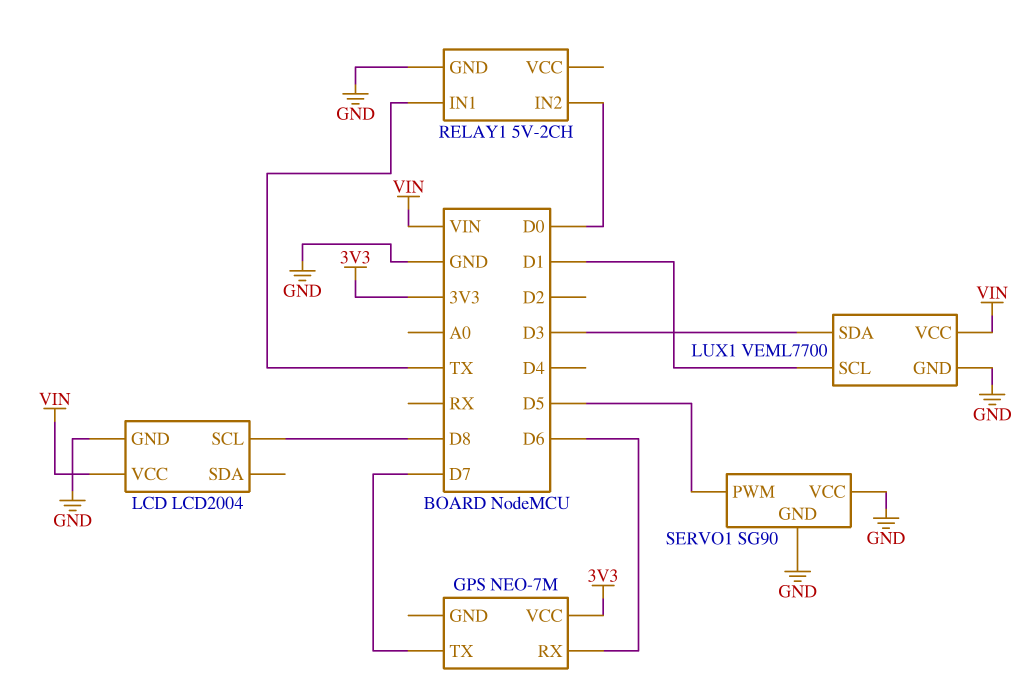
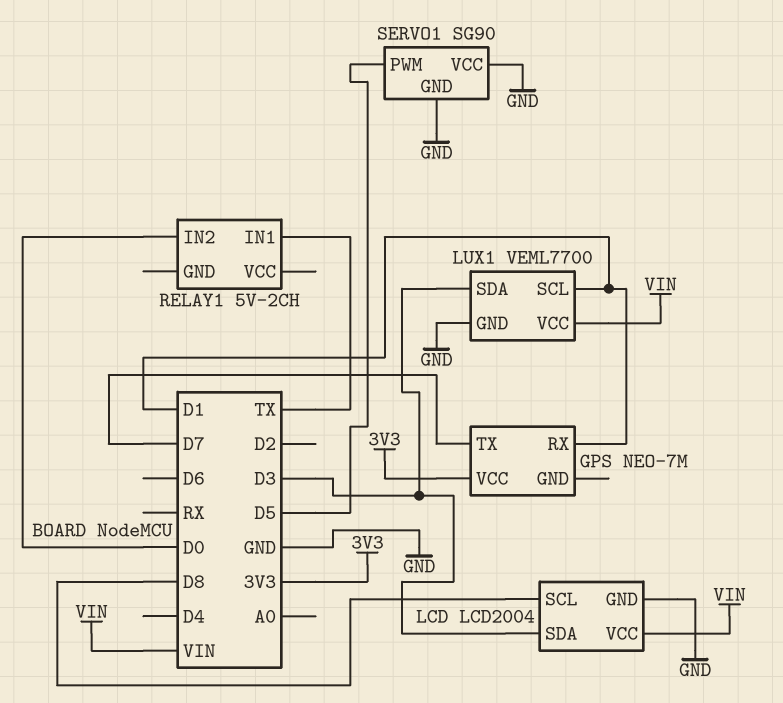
GPS pin RX: D6 -> D1
LCD pin SDA: none -> D3
RELAY1 pin GND: GND -> none

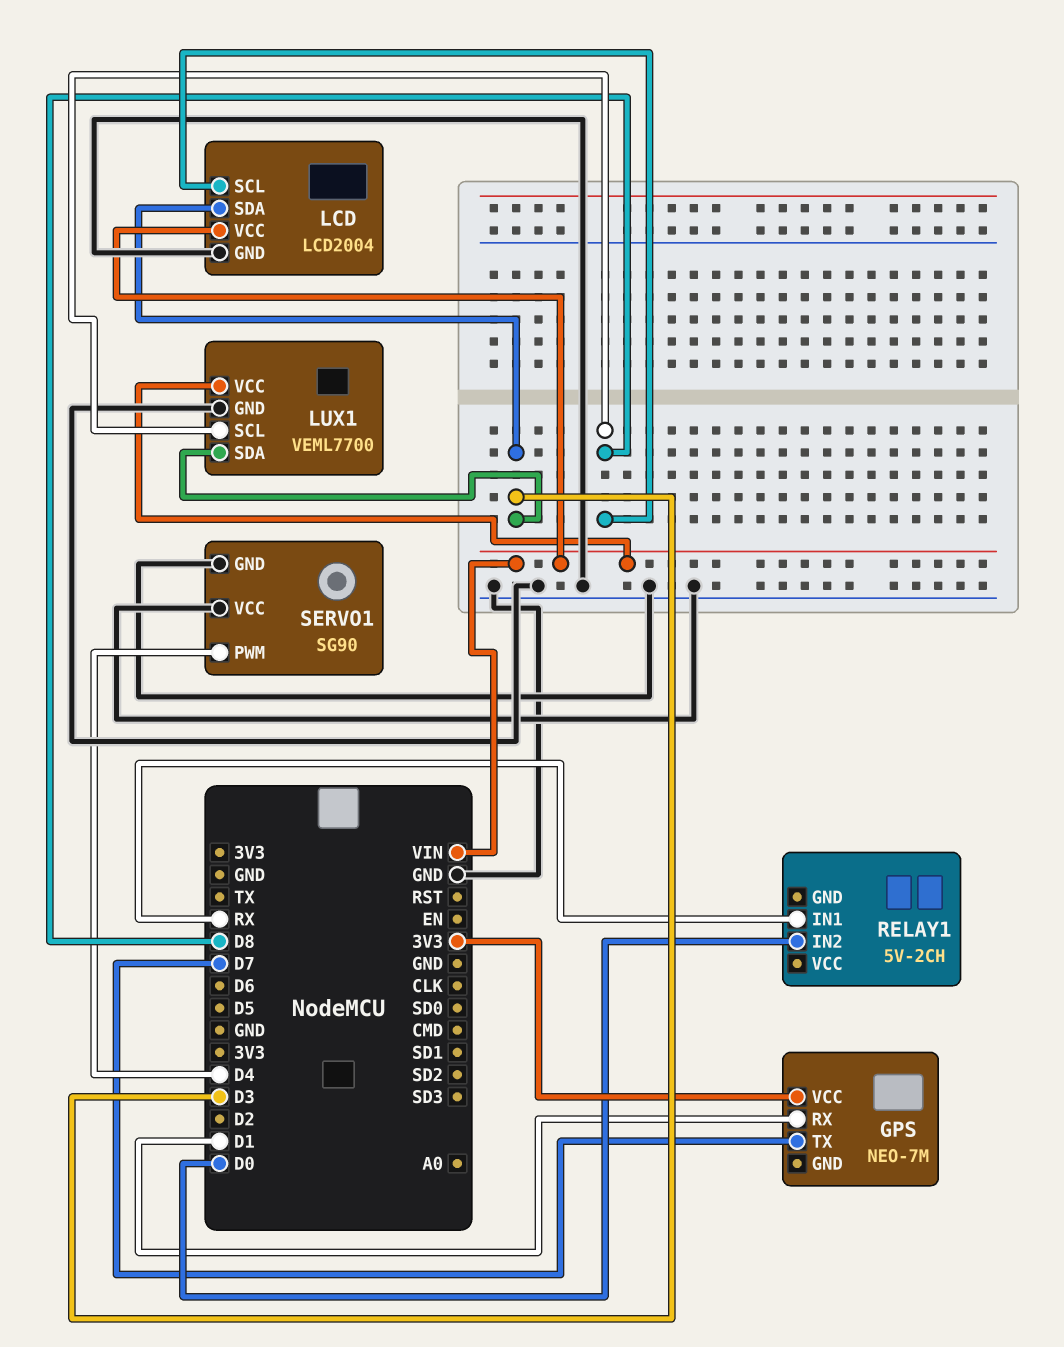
LUX1 pin SCL: D1 -> D8
RELAY1 pin IN1: TX -> RX
SERVO1 pin PWM: D5 -> D4

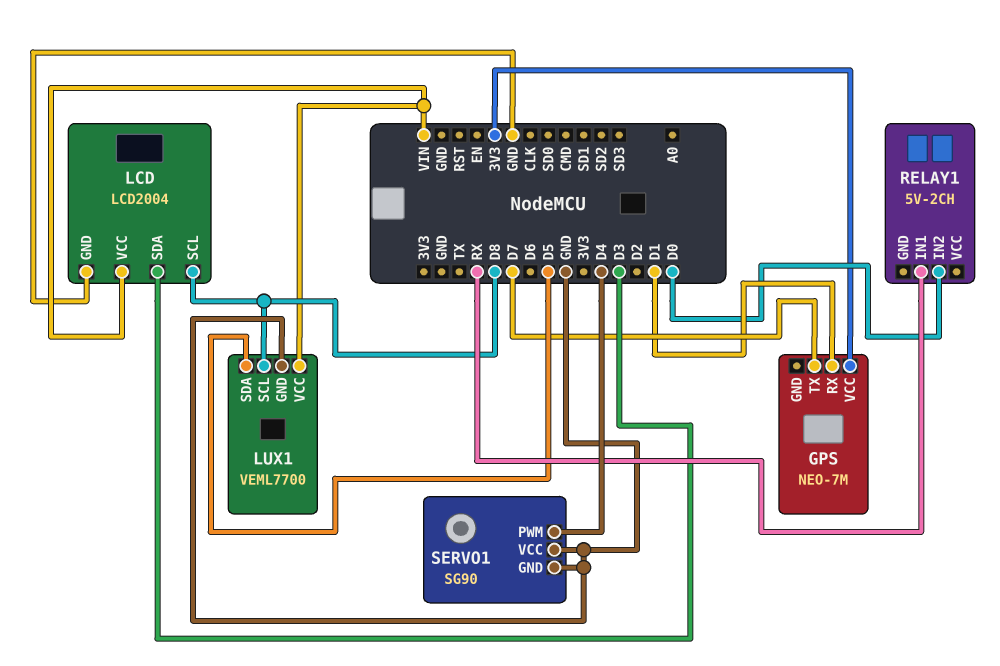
LUX1 pin SDA: D3 -> D5

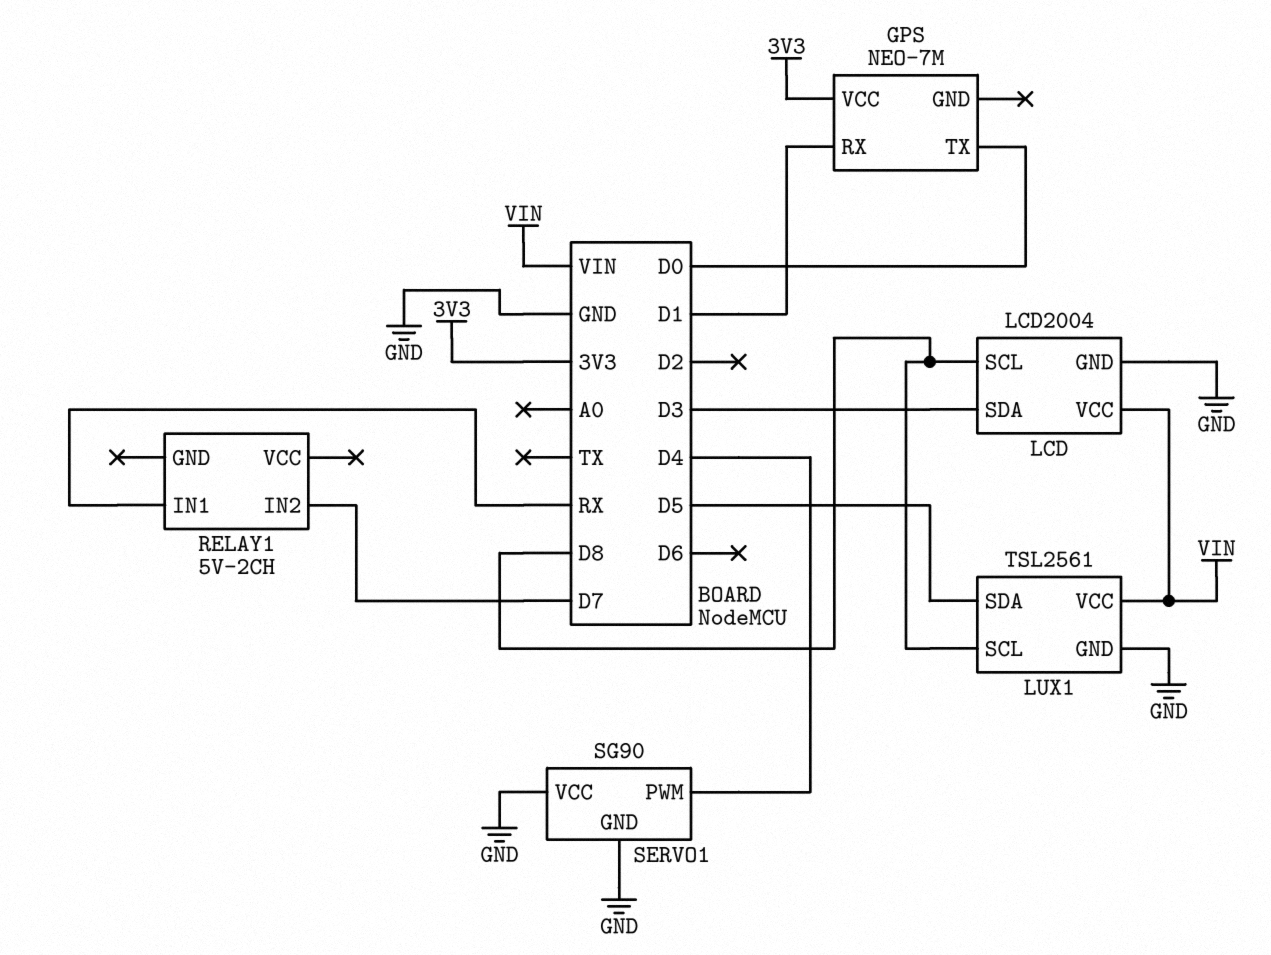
GPS pin TX: D7 -> D0
LUX1: VEML7700 -> TSL2561
RELAY1 pin IN2: D0 -> D7

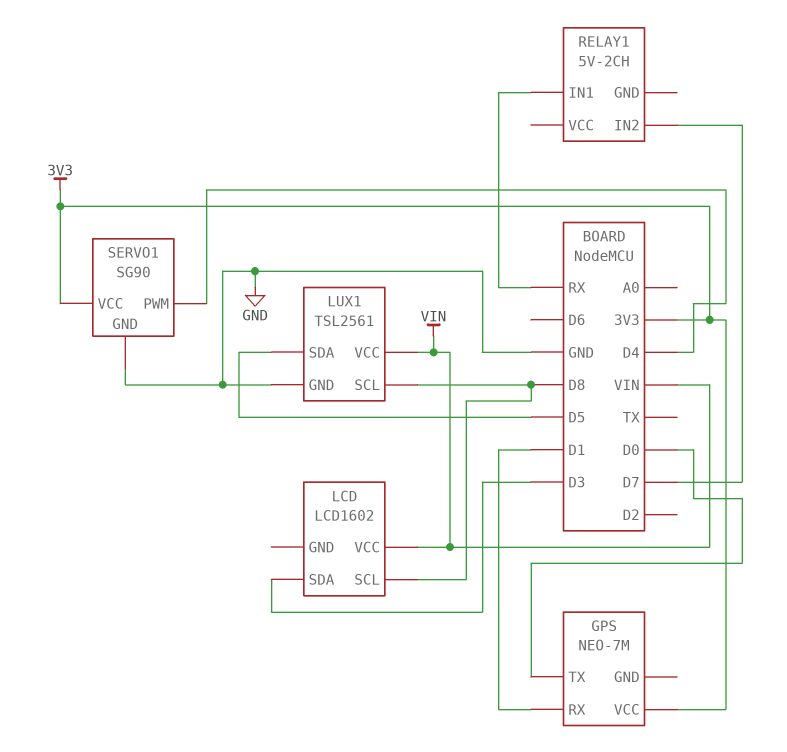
LCD: LCD2004 -> LCD1602
LCD pin GND: GND -> none
SERVO1 pin VCC: GND -> 3V3

